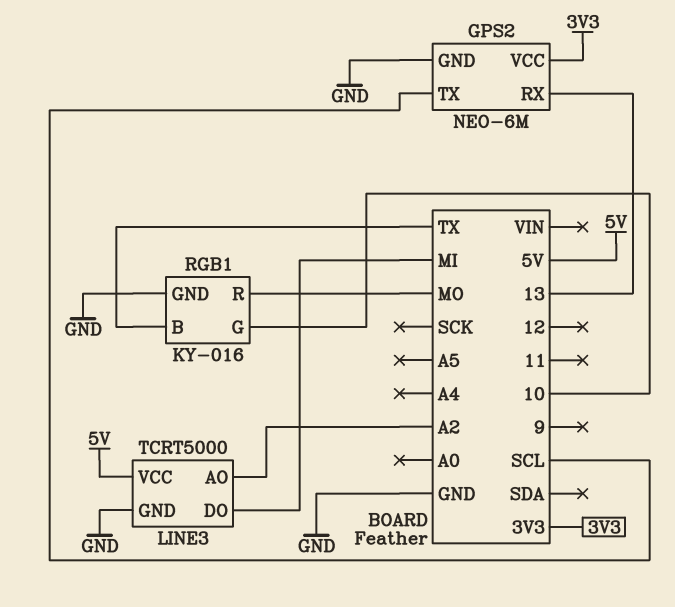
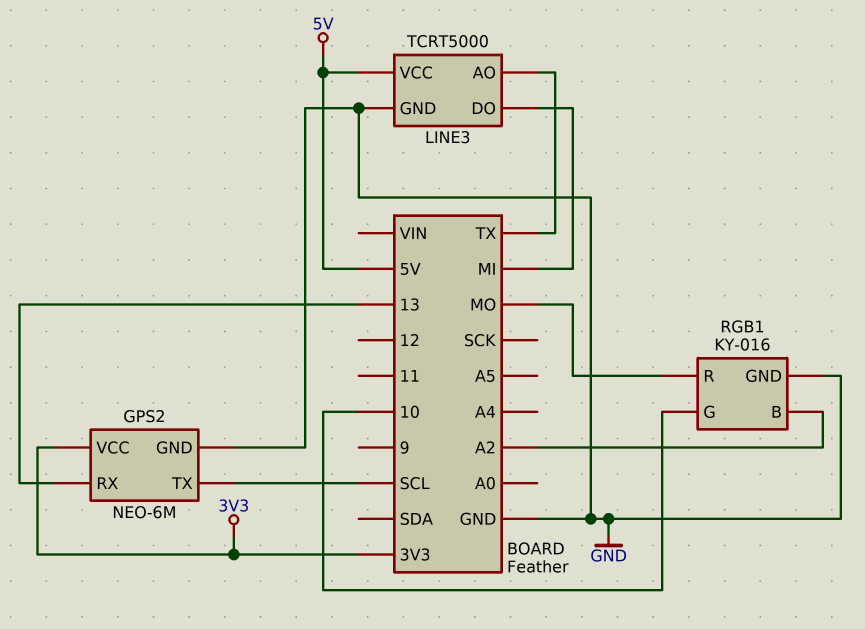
LINE3 pin AO: A2 -> TX
RGB1 pin B: TX -> A2

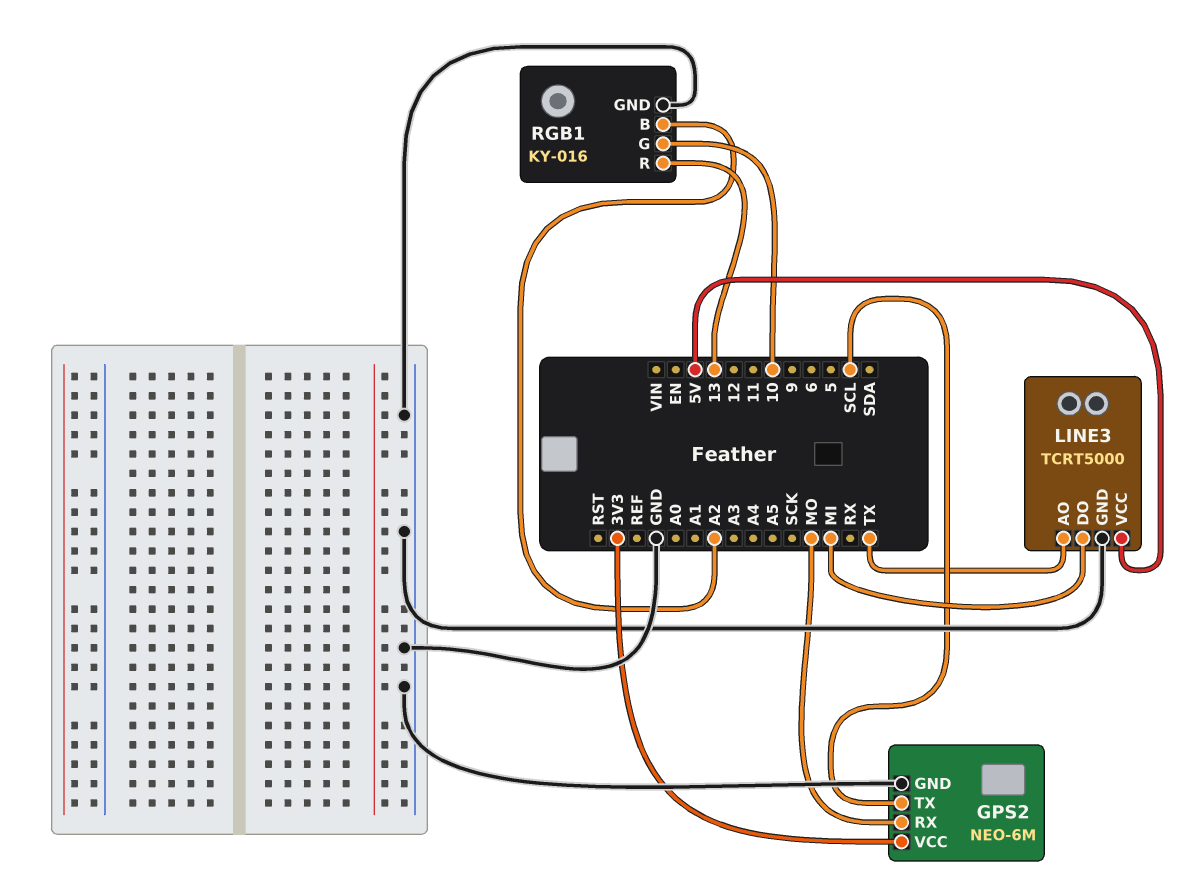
GPS2 pin RX: 13 -> MO
RGB1 pin R: MO -> 13

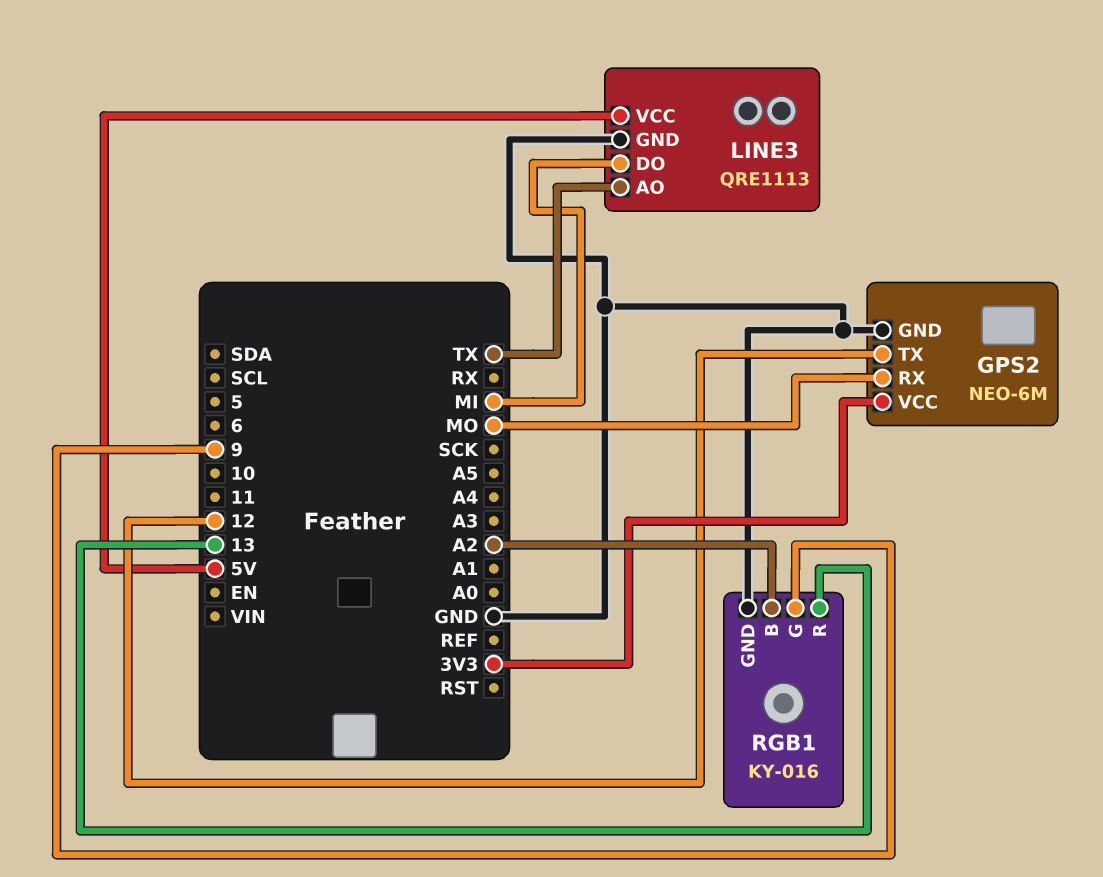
GPS2 pin TX: SCL -> 12
LINE3: TCRT5000 -> QRE1113
RGB1 pin G: 10 -> 9

